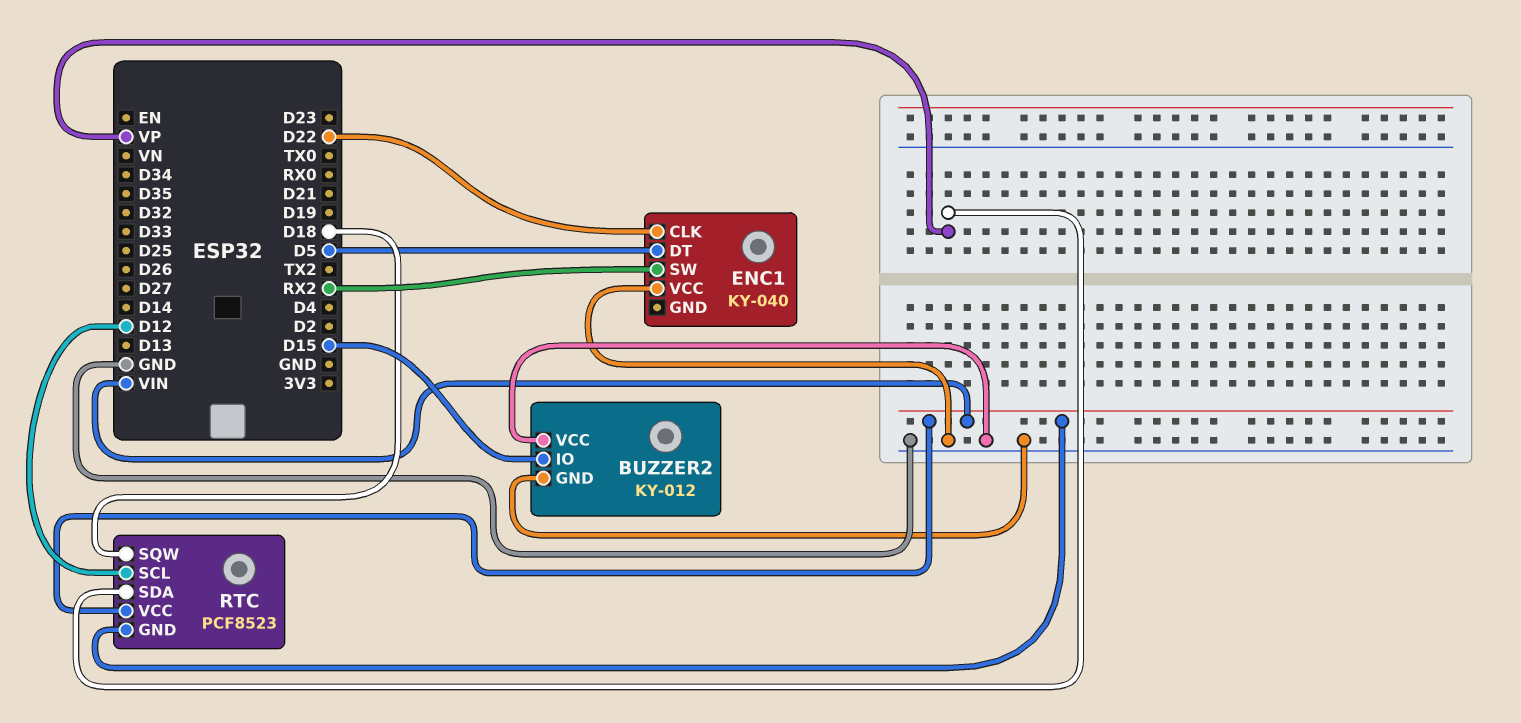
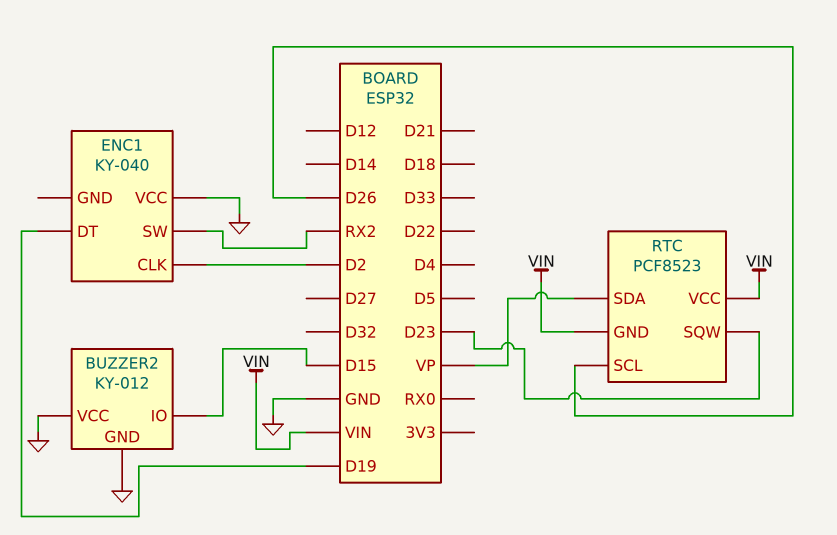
ENC1 pin CLK: D22 -> D2
ENC1 pin DT: D5 -> D19
RTC pin SCL: D12 -> D26
RTC pin SQW: D18 -> D23

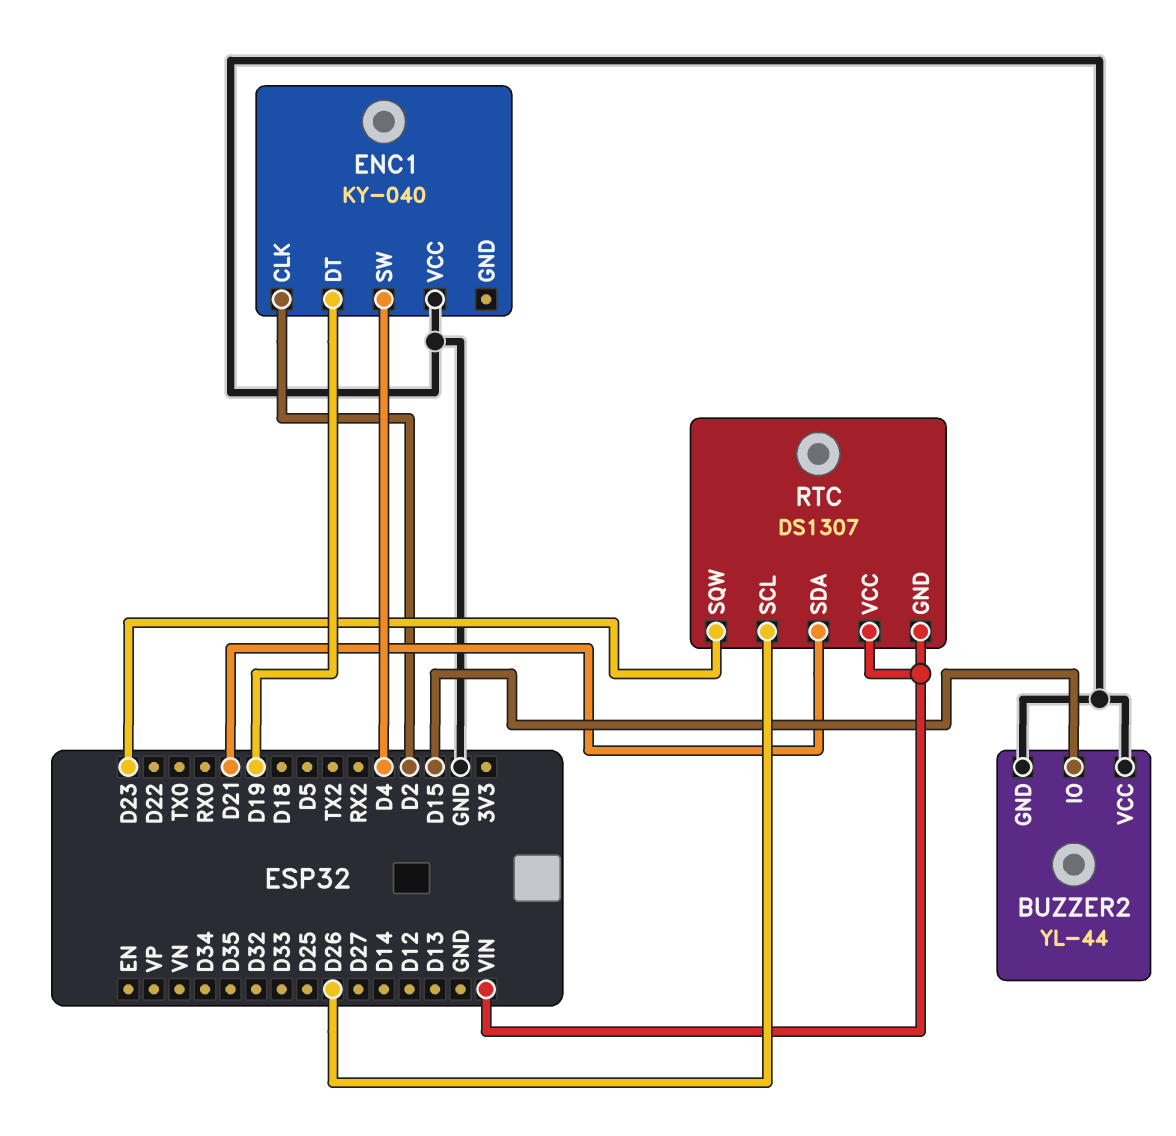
BUZZER2: KY-012 -> YL-44
ENC1 pin SW: RX2 -> D4
RTC: PCF8523 -> DS1307
RTC pin SDA: VP -> D21

